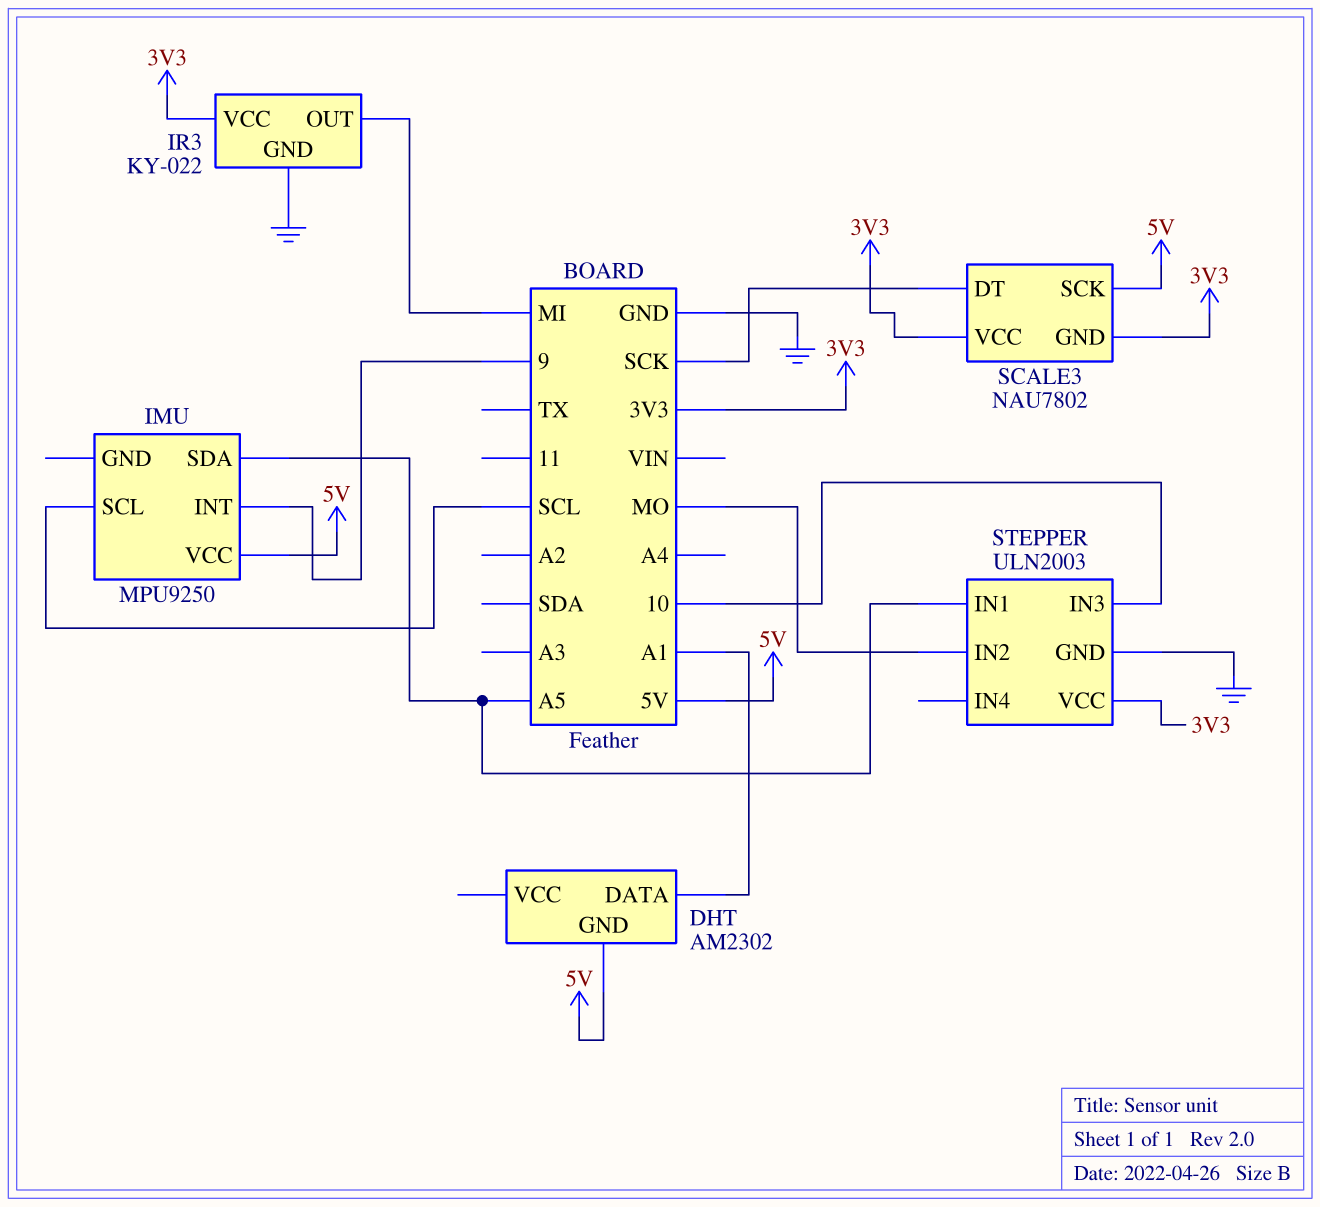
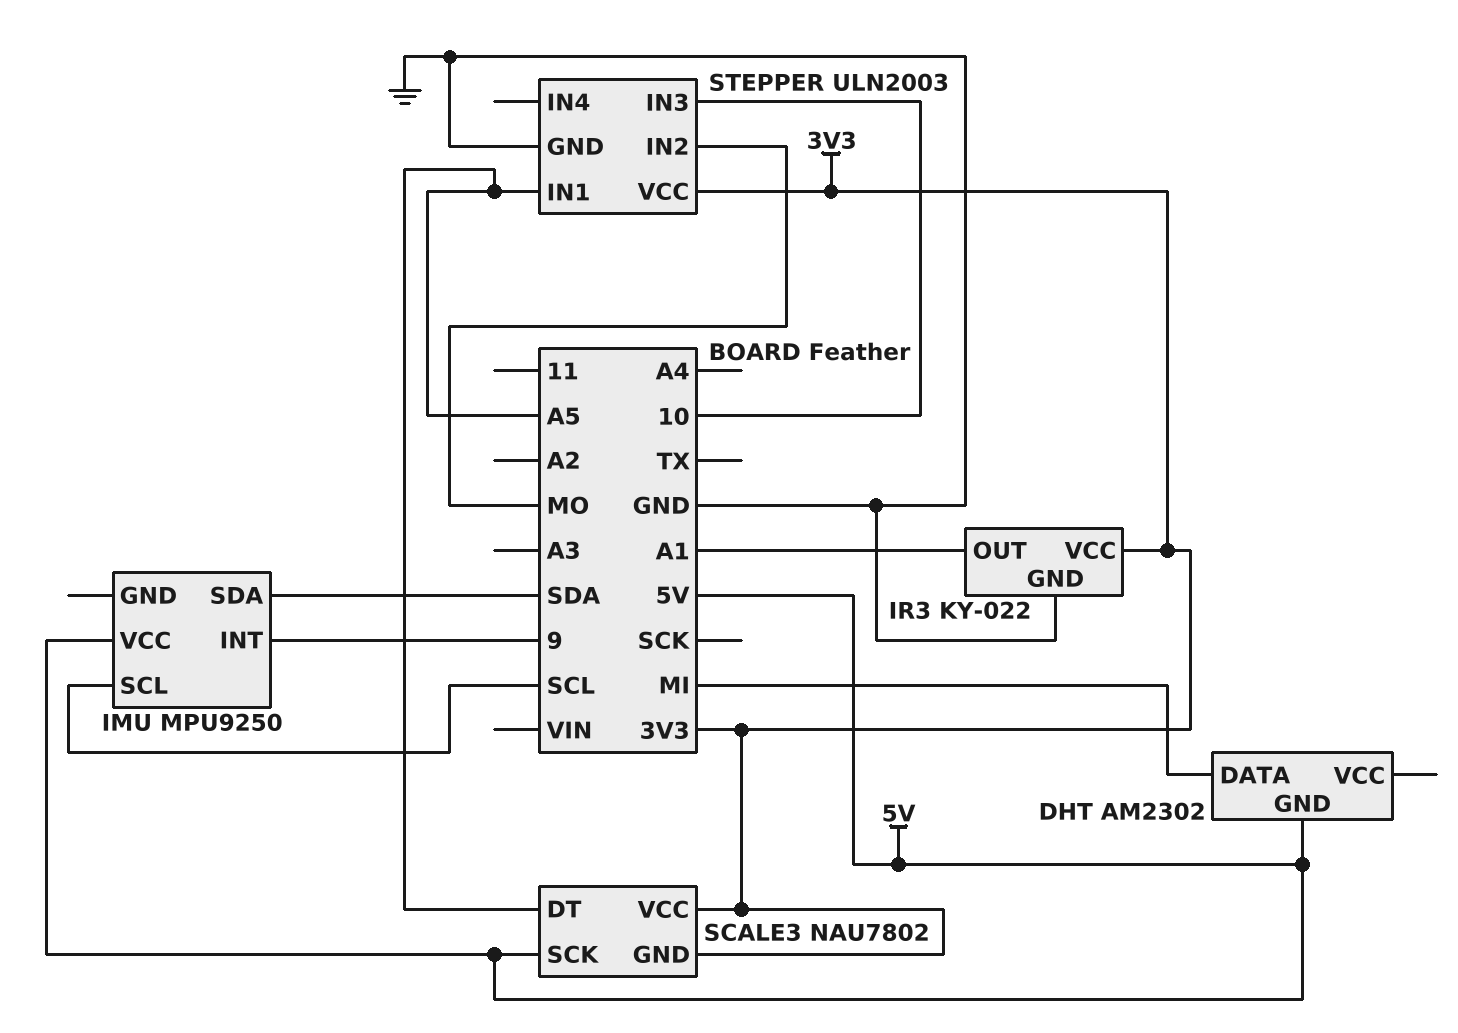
DHT pin DATA: A1 -> MI
IMU pin SDA: A5 -> SDA
IR3 pin OUT: MI -> A1
SCALE3 pin DT: SCK -> A5

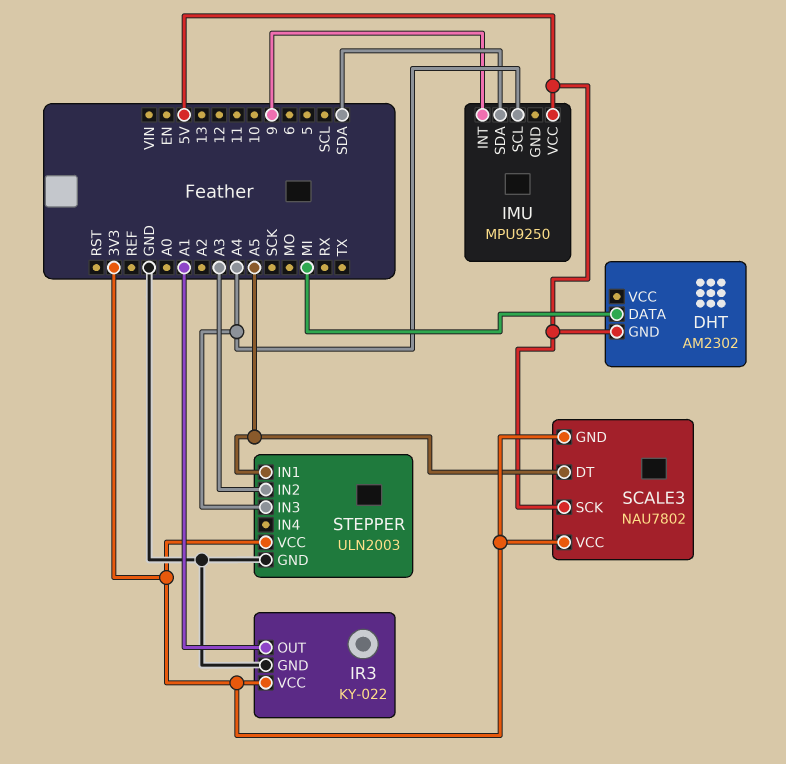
IMU pin SCL: SCL -> A4
STEPPER pin IN2: MO -> A3
STEPPER pin IN3: 10 -> A4

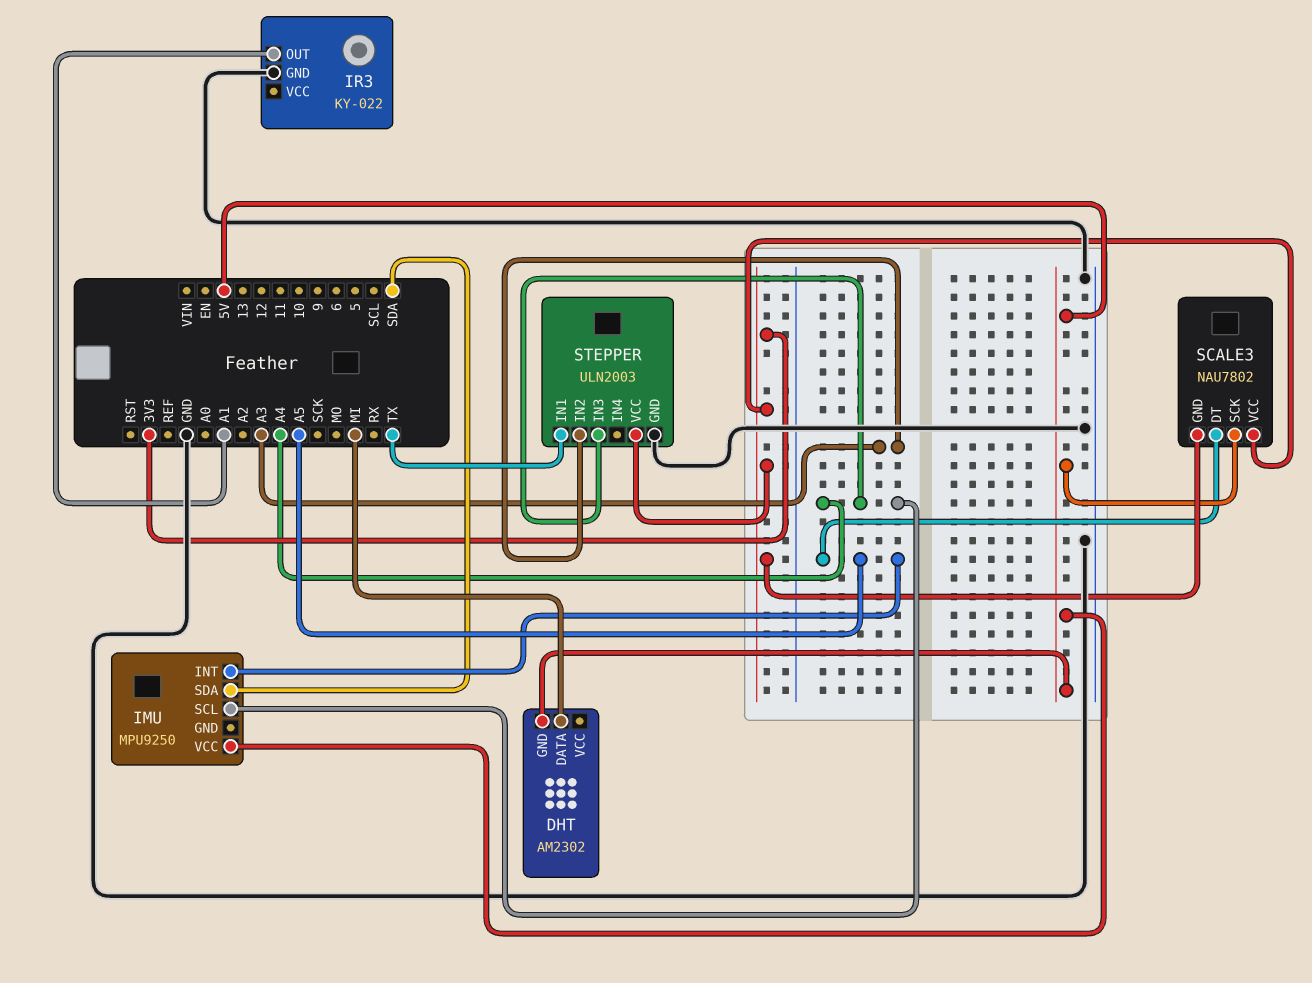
IMU pin INT: 9 -> A5
IR3 pin VCC: 3V3 -> none
STEPPER pin IN1: A5 -> TX

